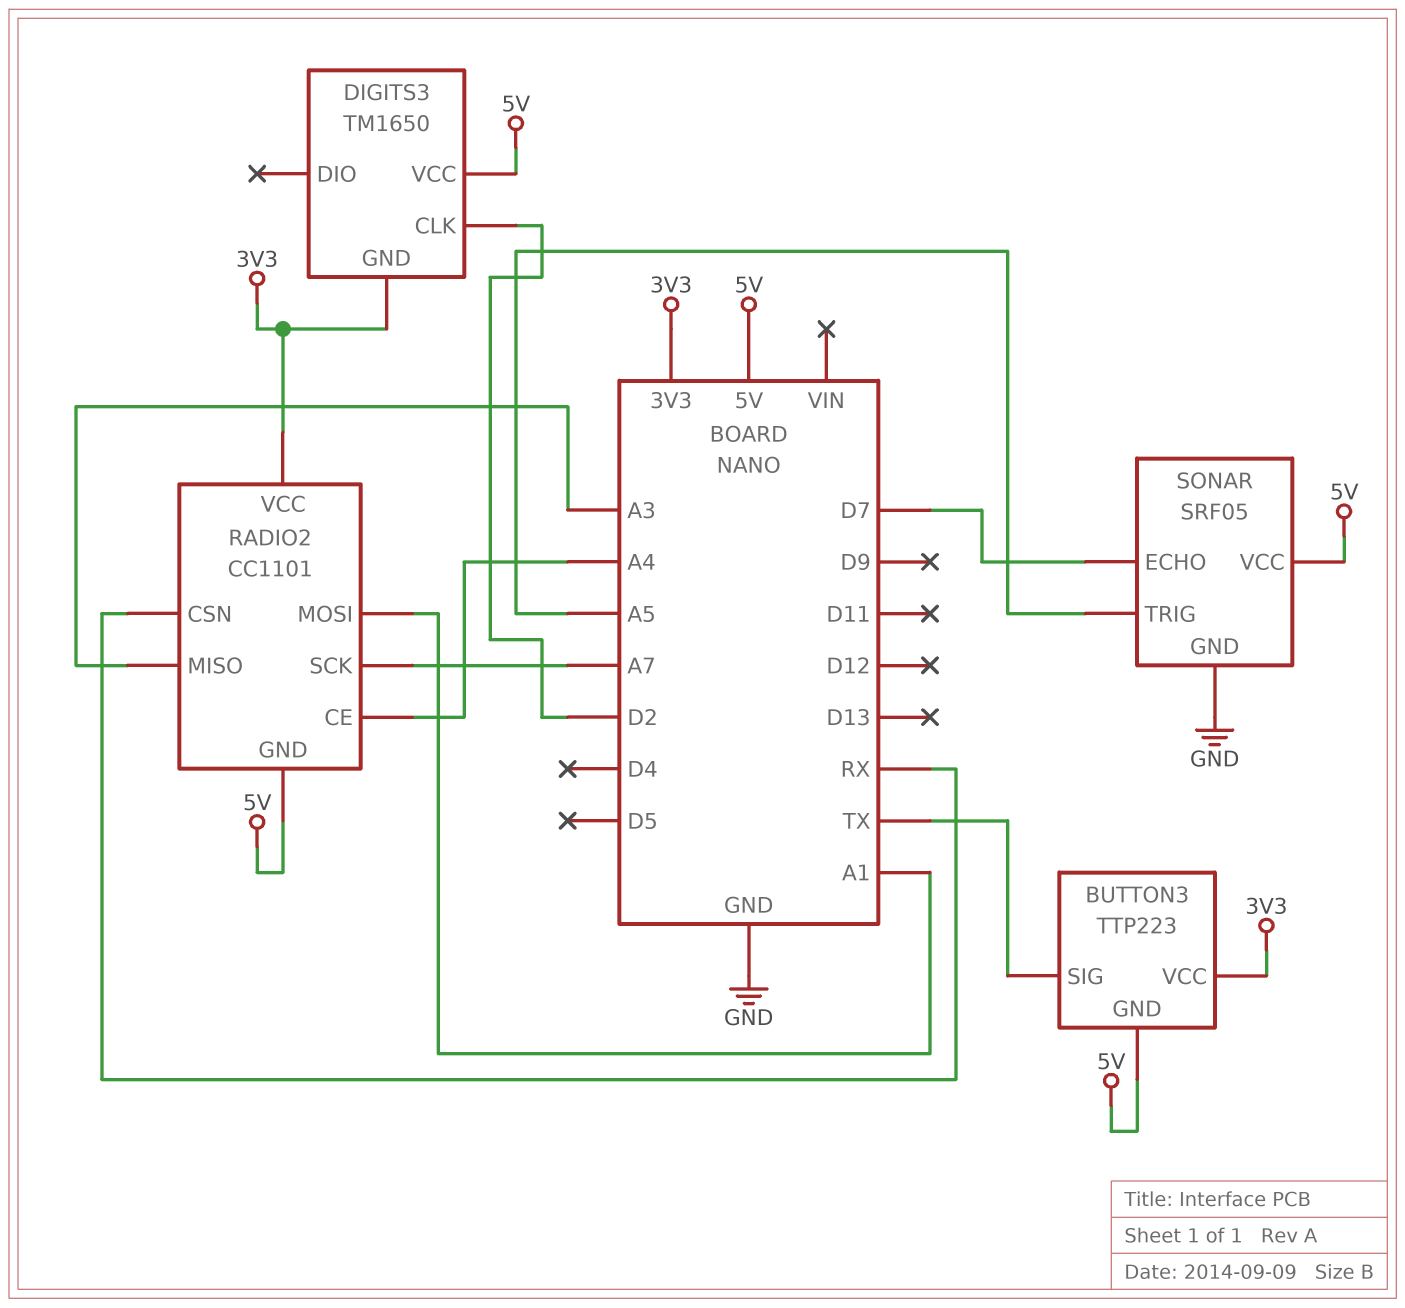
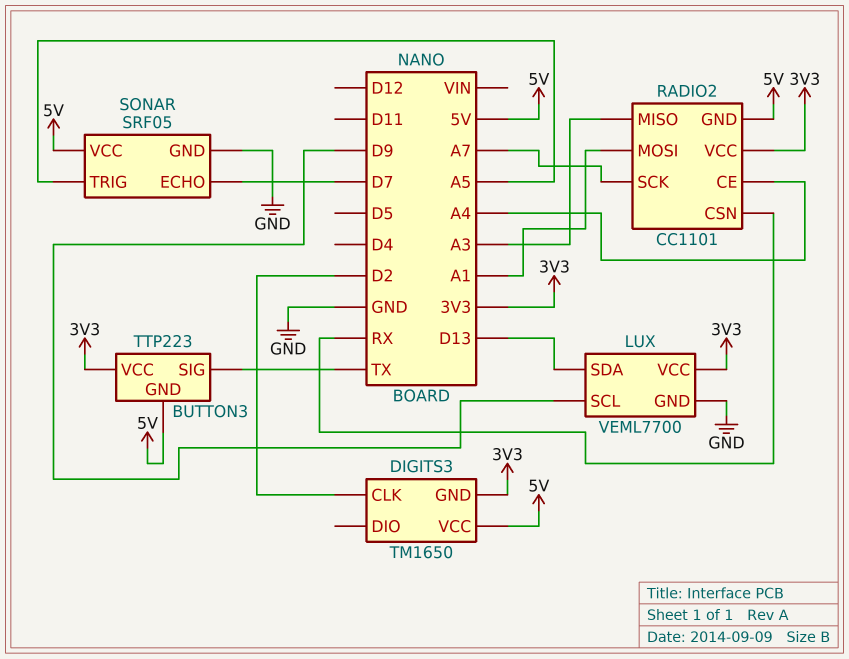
LUX: none -> VEML7700
LUX pin GND: none -> GND
LUX pin SCL: none -> D9
LUX pin SDA: none -> D13
LUX pin VCC: none -> 3V3

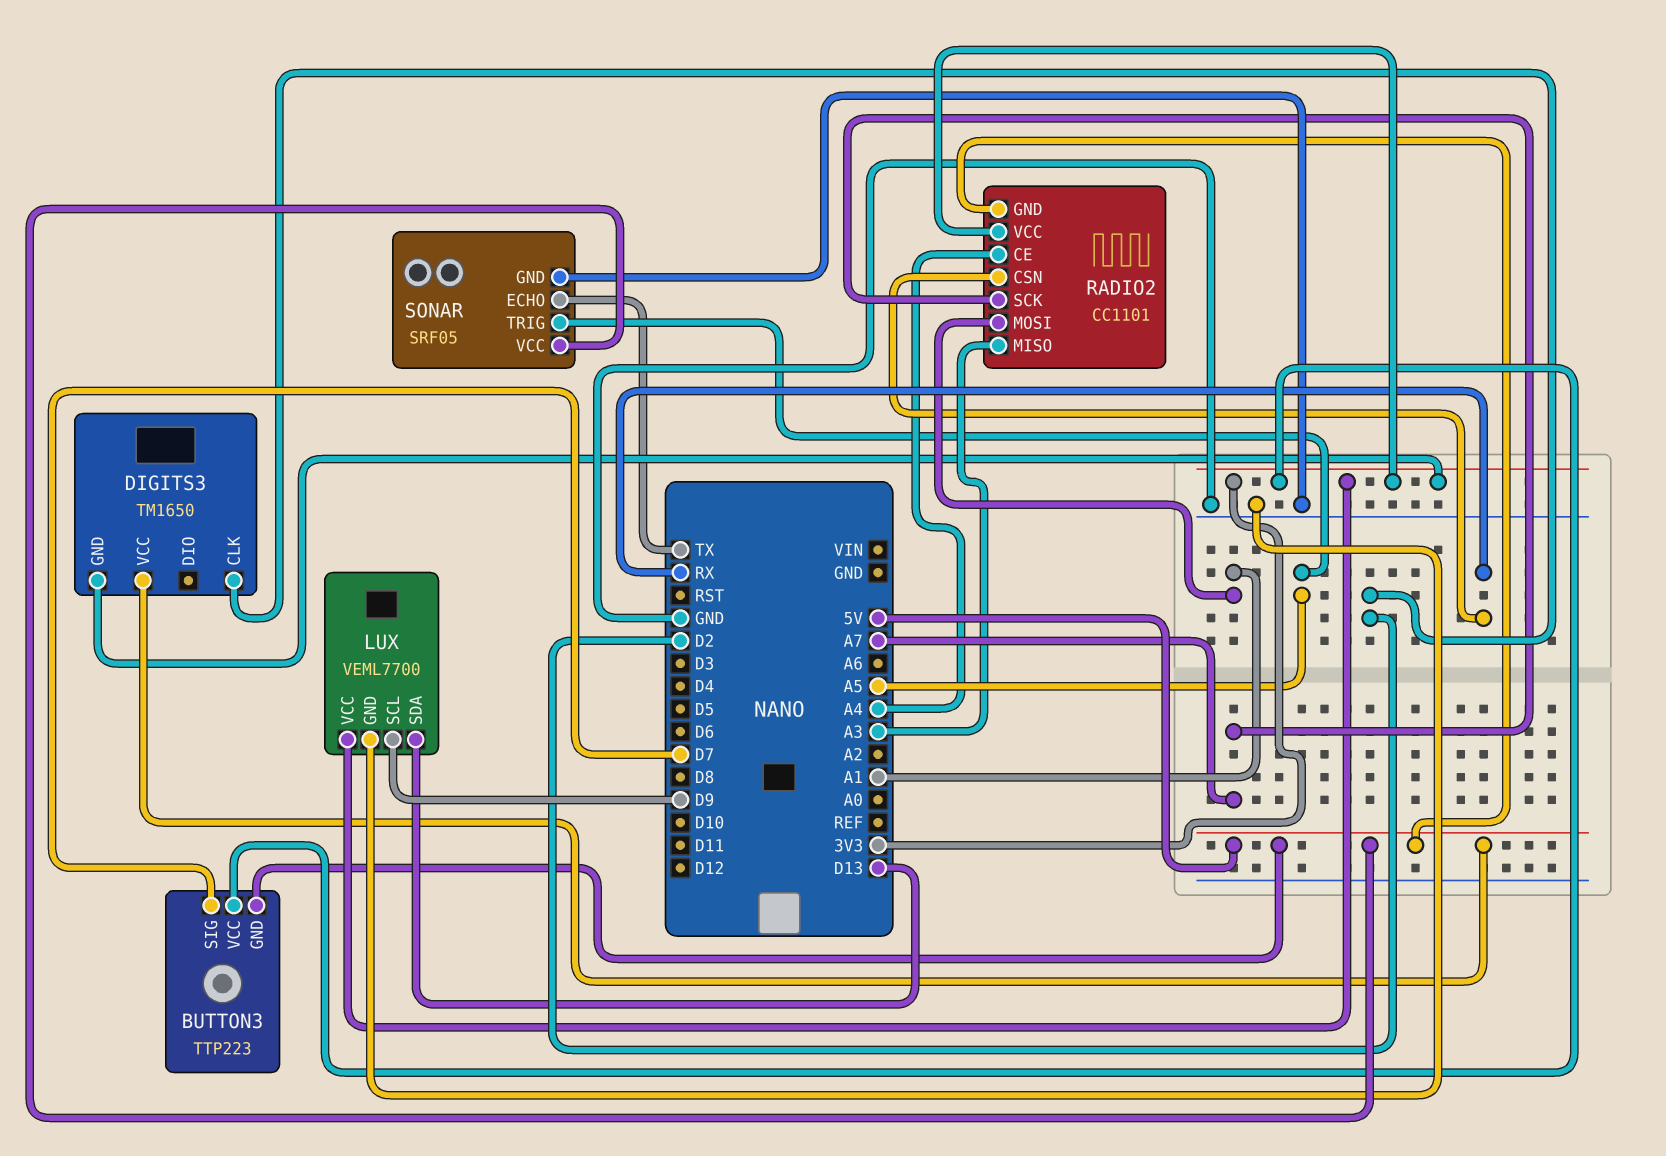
BUTTON3 pin SIG: TX -> D7
SONAR pin ECHO: D7 -> TX

